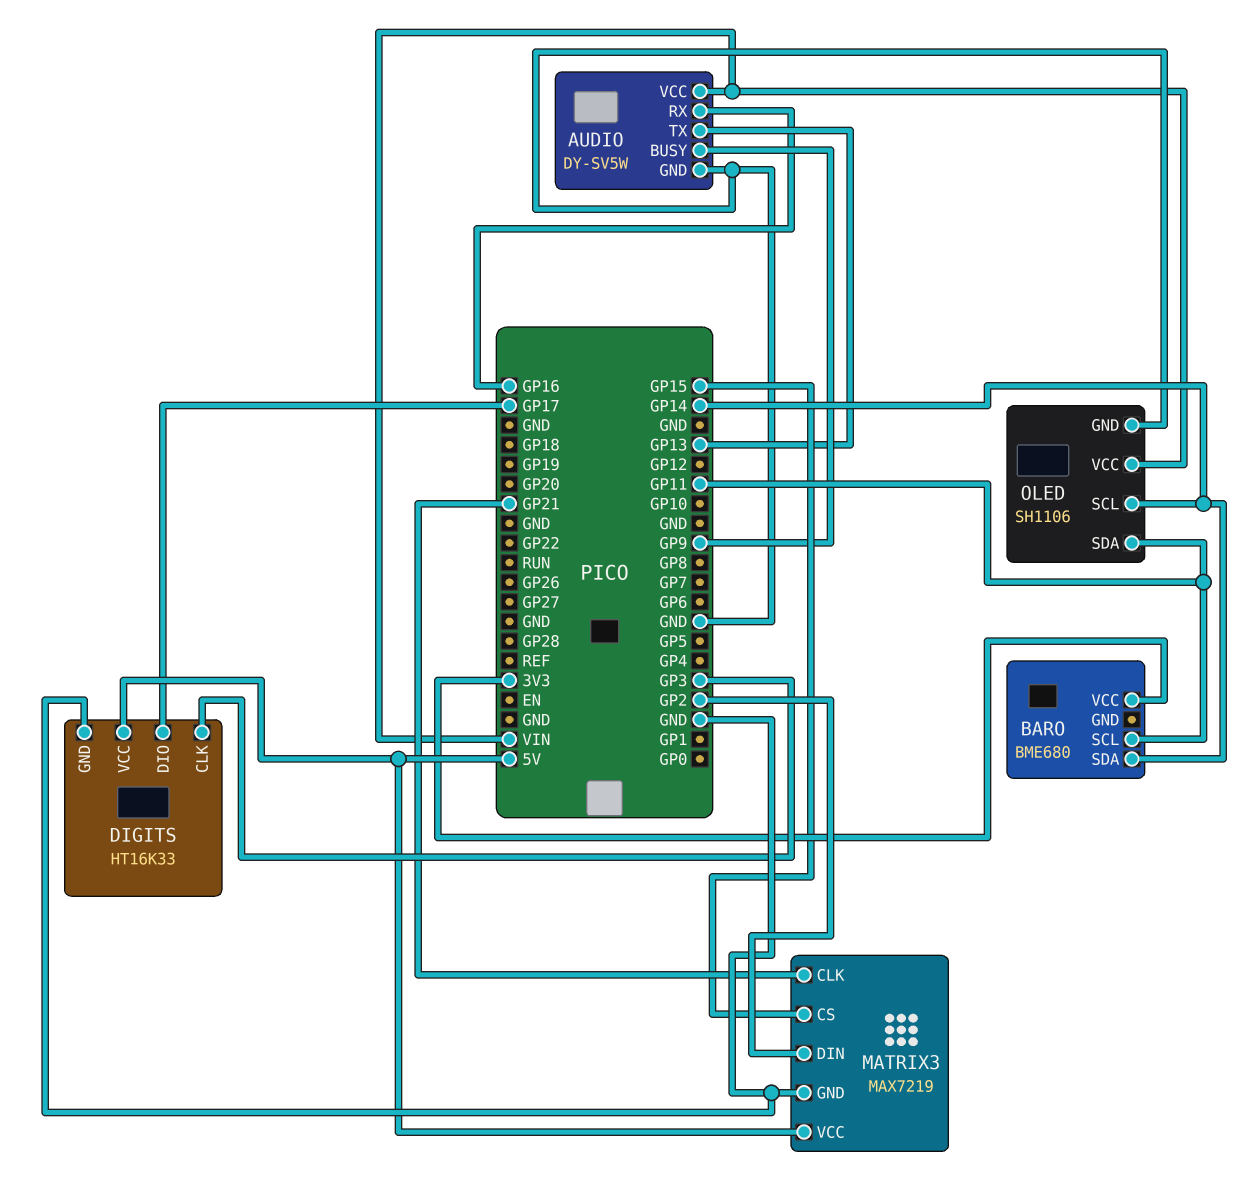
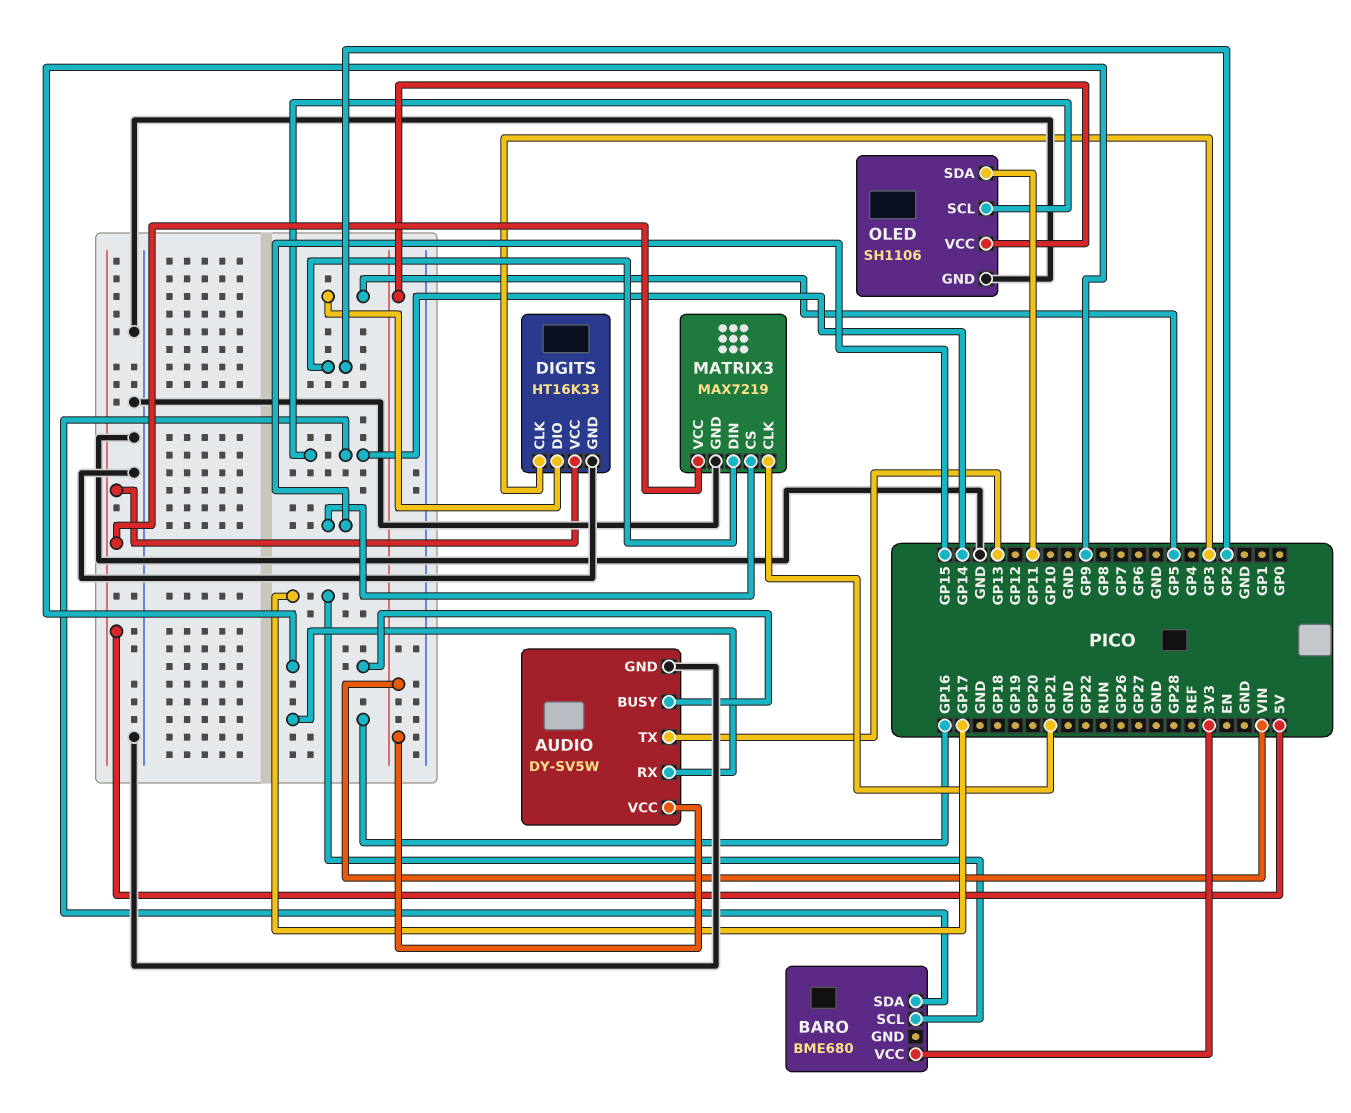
BARO pin SCL: GP11 -> GP17
DIGITS pin DIO: GP17 -> GP5

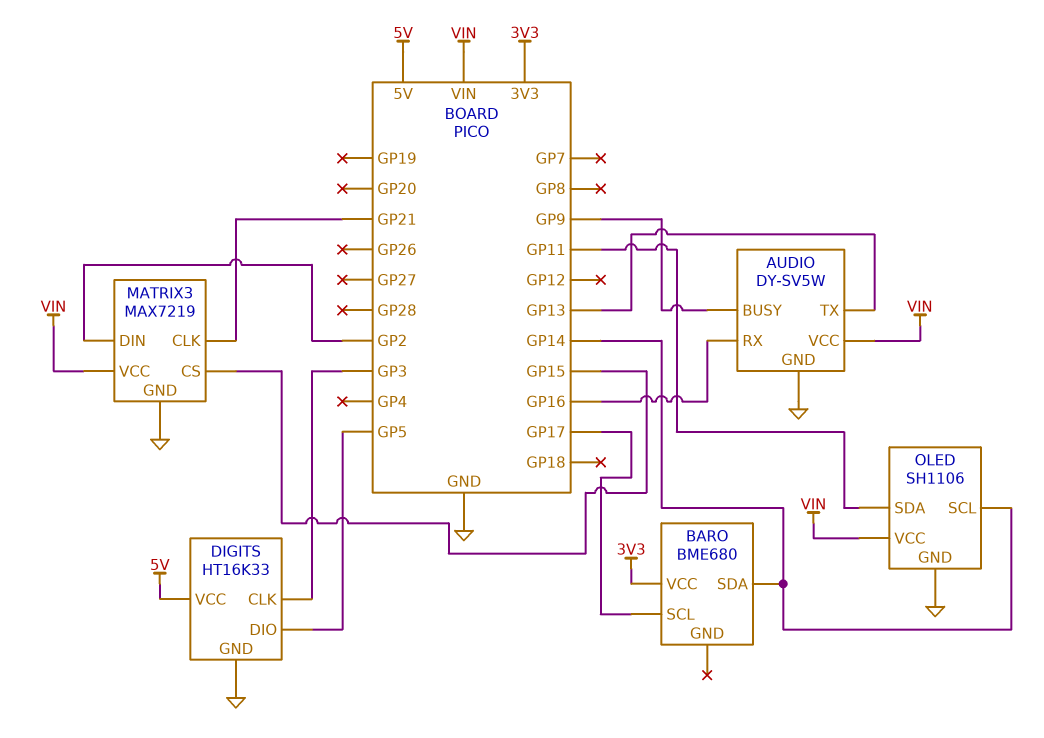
MATRIX3 pin VCC: 5V -> VIN

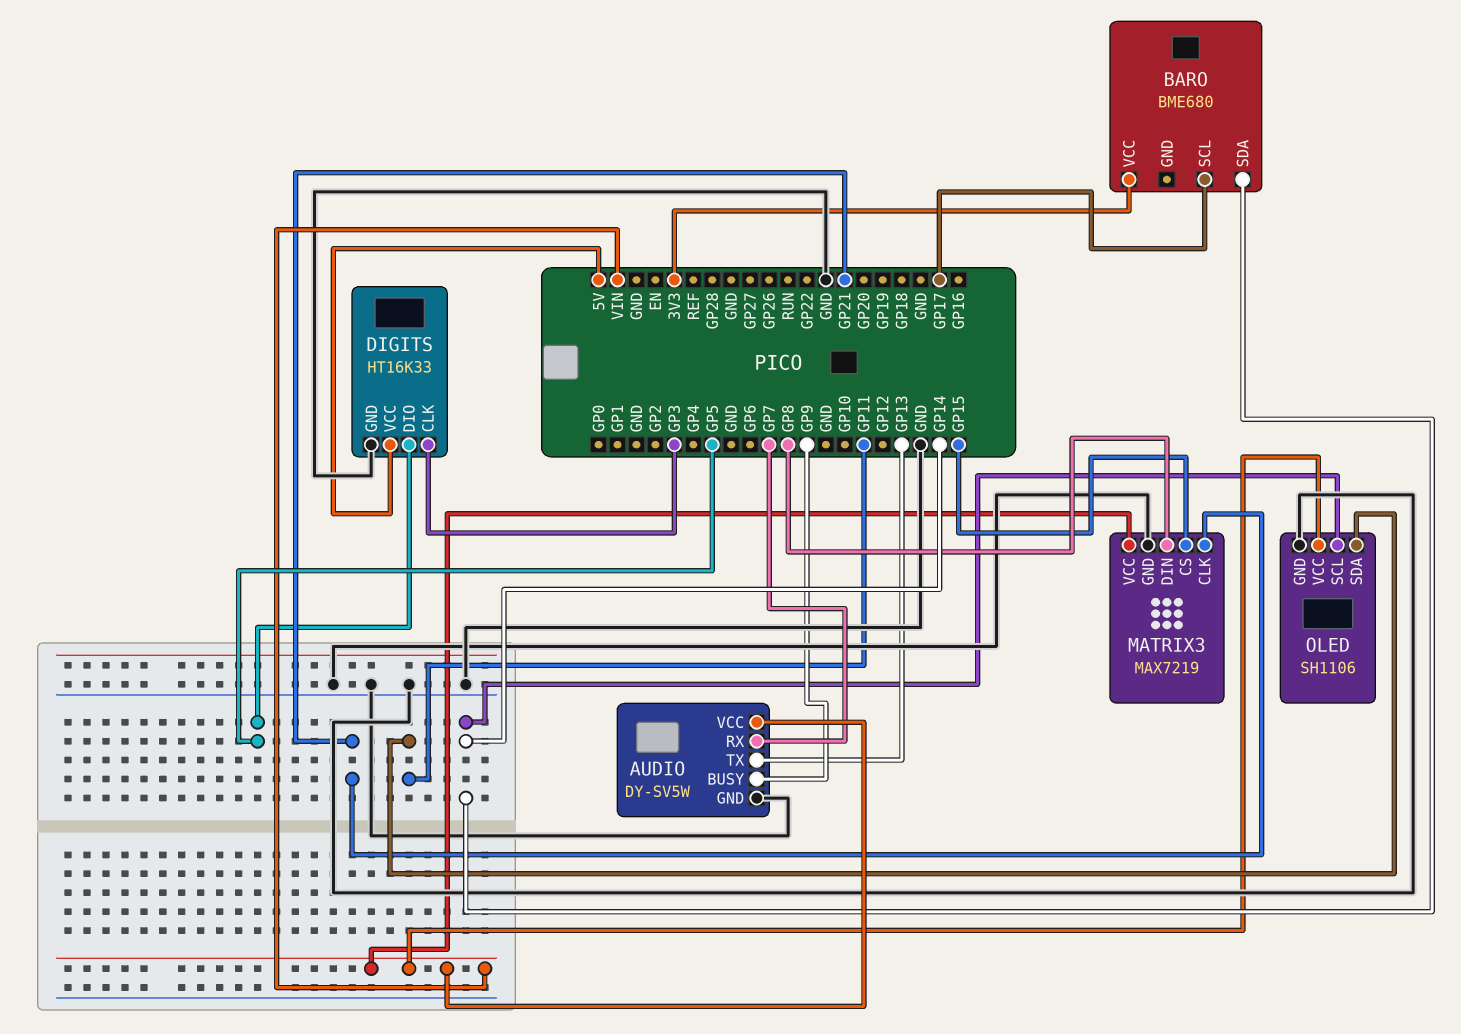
AUDIO pin RX: GP16 -> GP7
MATRIX3 pin DIN: GP2 -> GP8

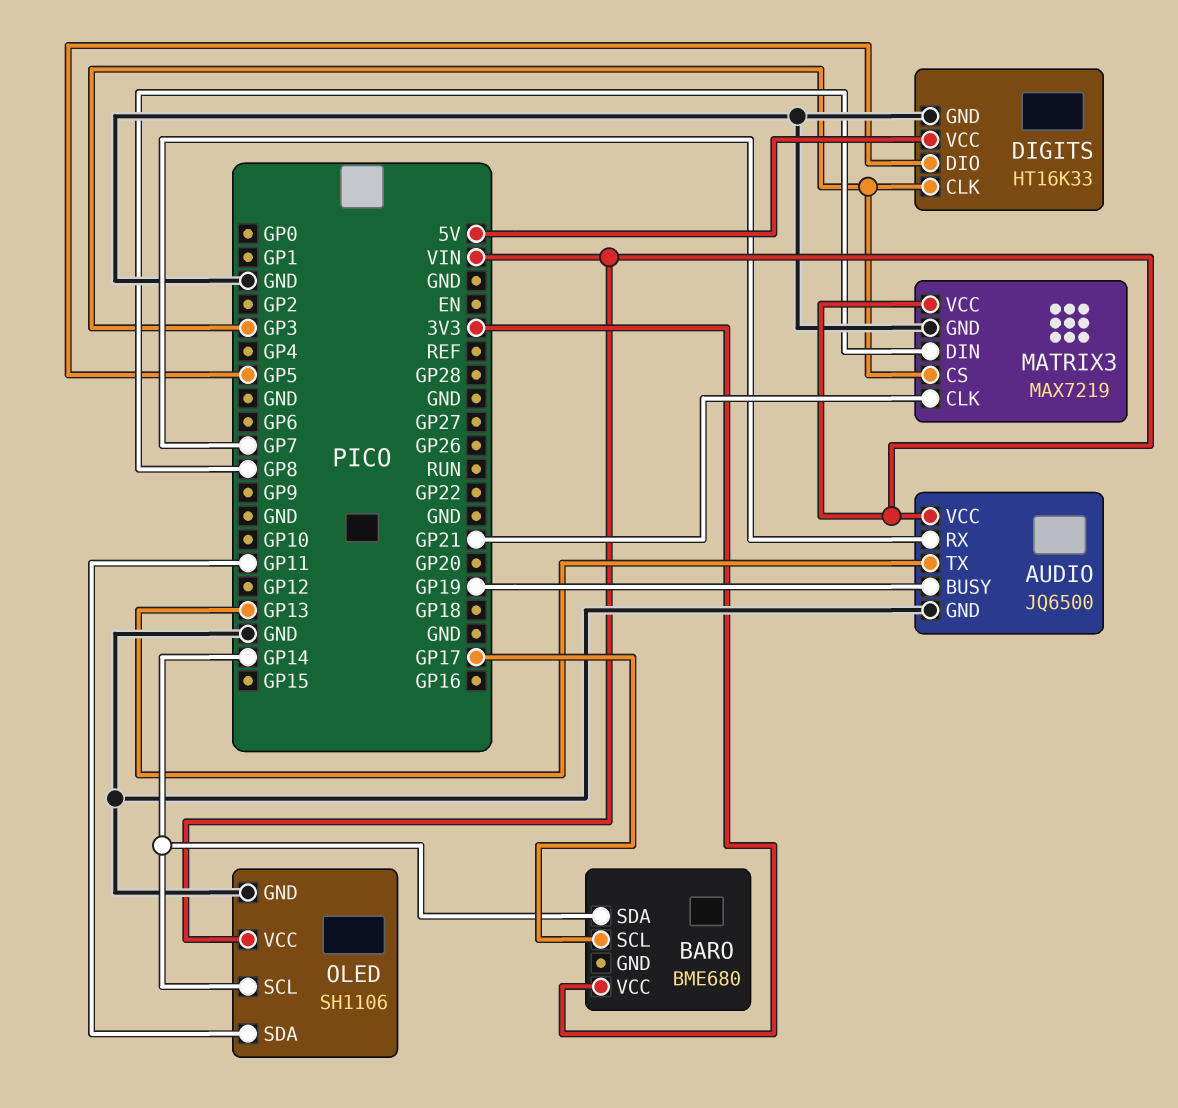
AUDIO: DY-SV5W -> JQ6500
AUDIO pin BUSY: GP9 -> GP19
MATRIX3 pin CS: GP15 -> GP3

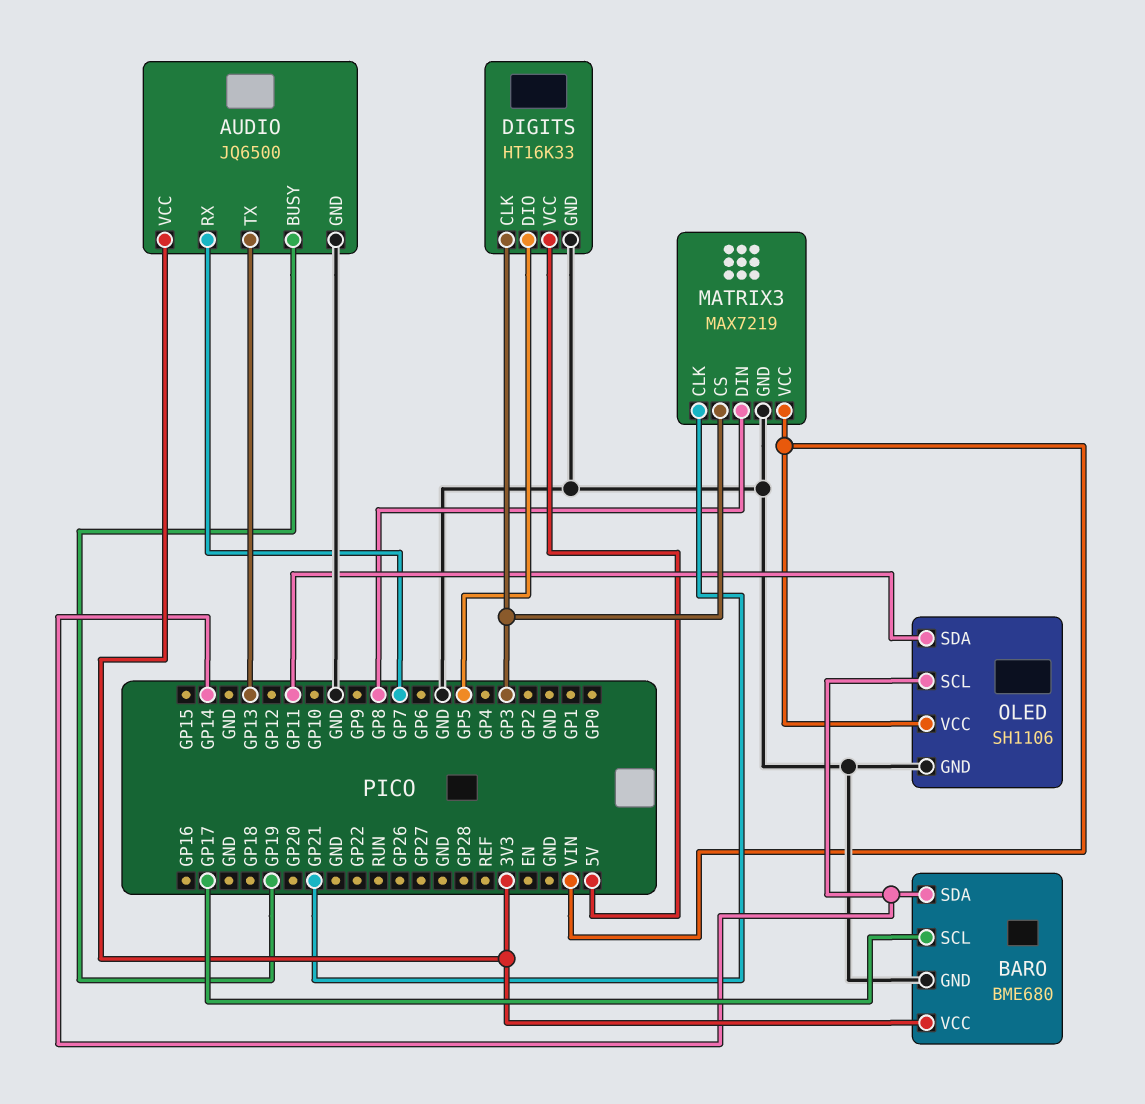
AUDIO pin VCC: VIN -> 3V3
BARO pin GND: none -> GND

